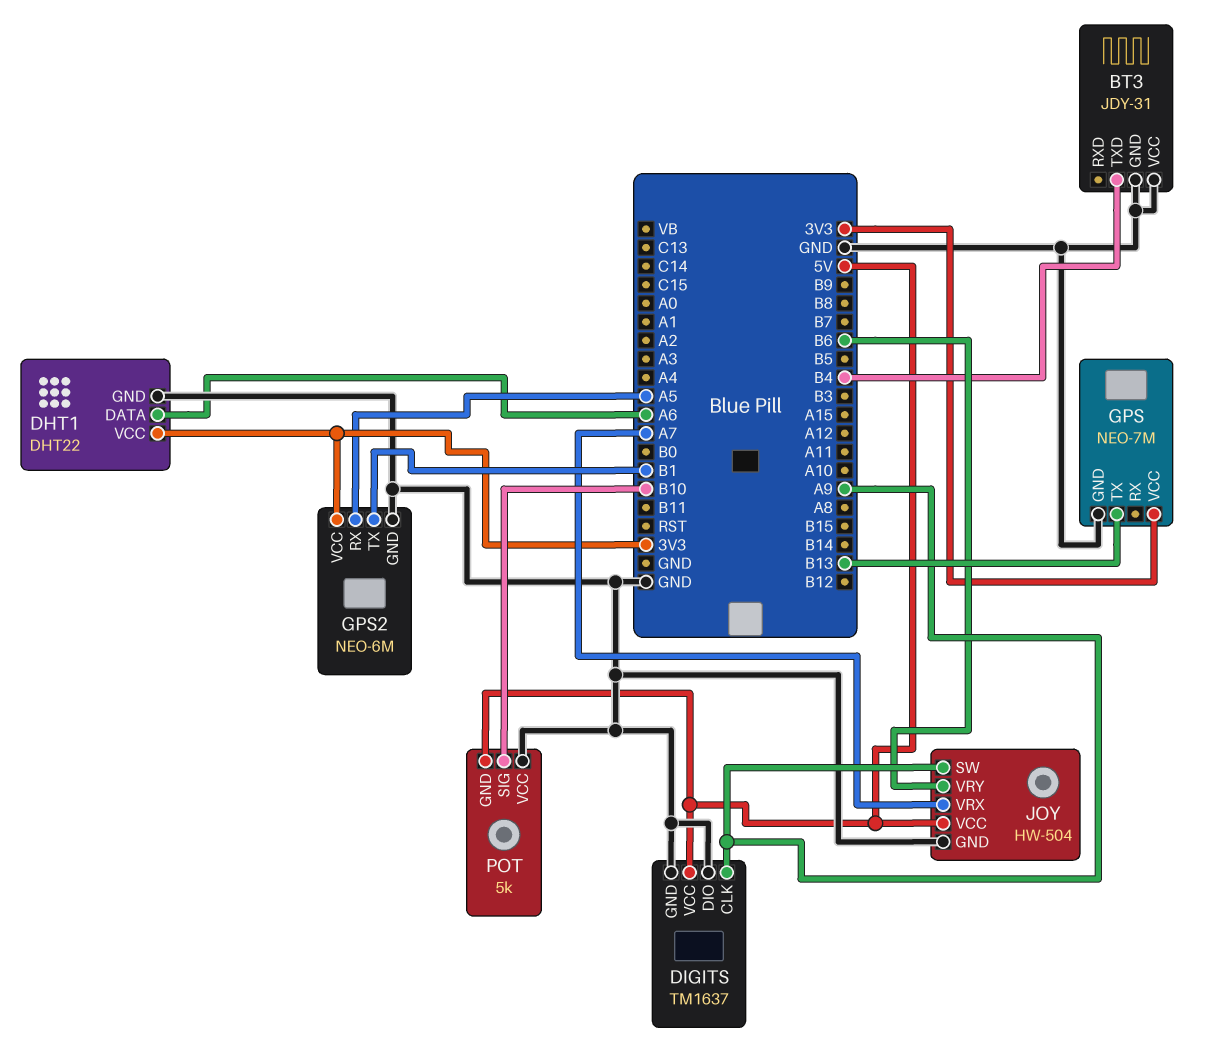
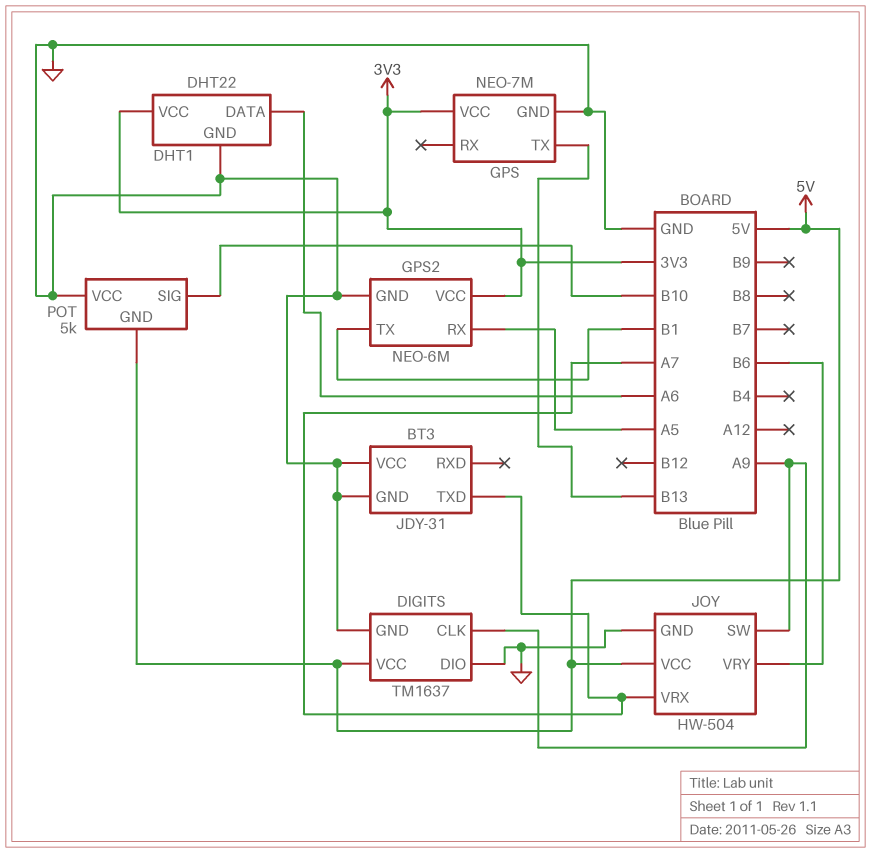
BT3 pin TXD: B4 -> A7

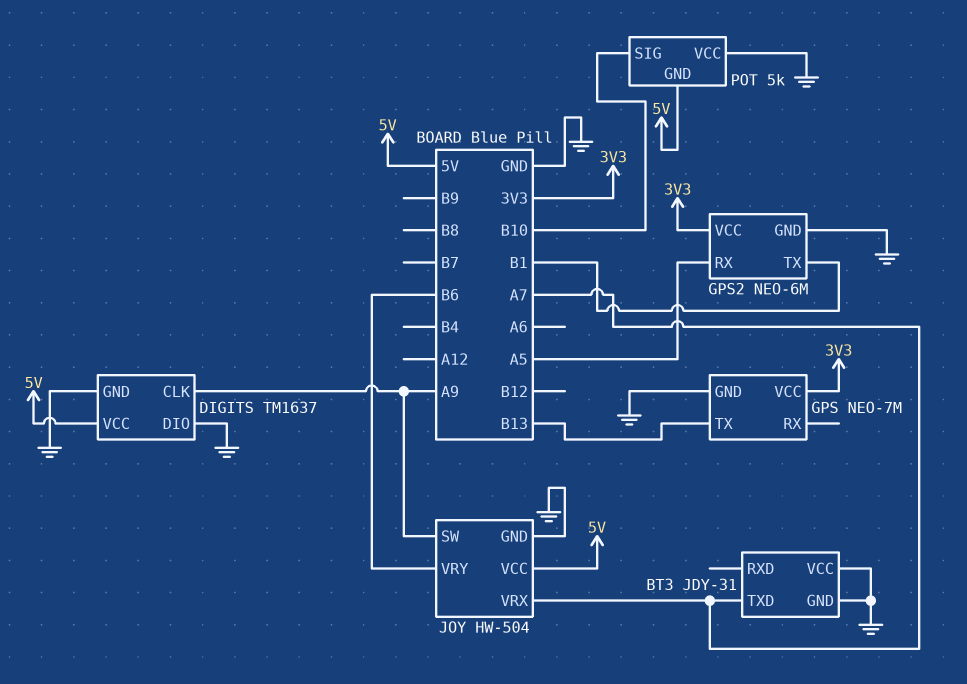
DHT1: DHT22 -> none
DHT1 pin DATA: A6 -> none
DHT1 pin GND: GND -> none
DHT1 pin VCC: 3V3 -> none

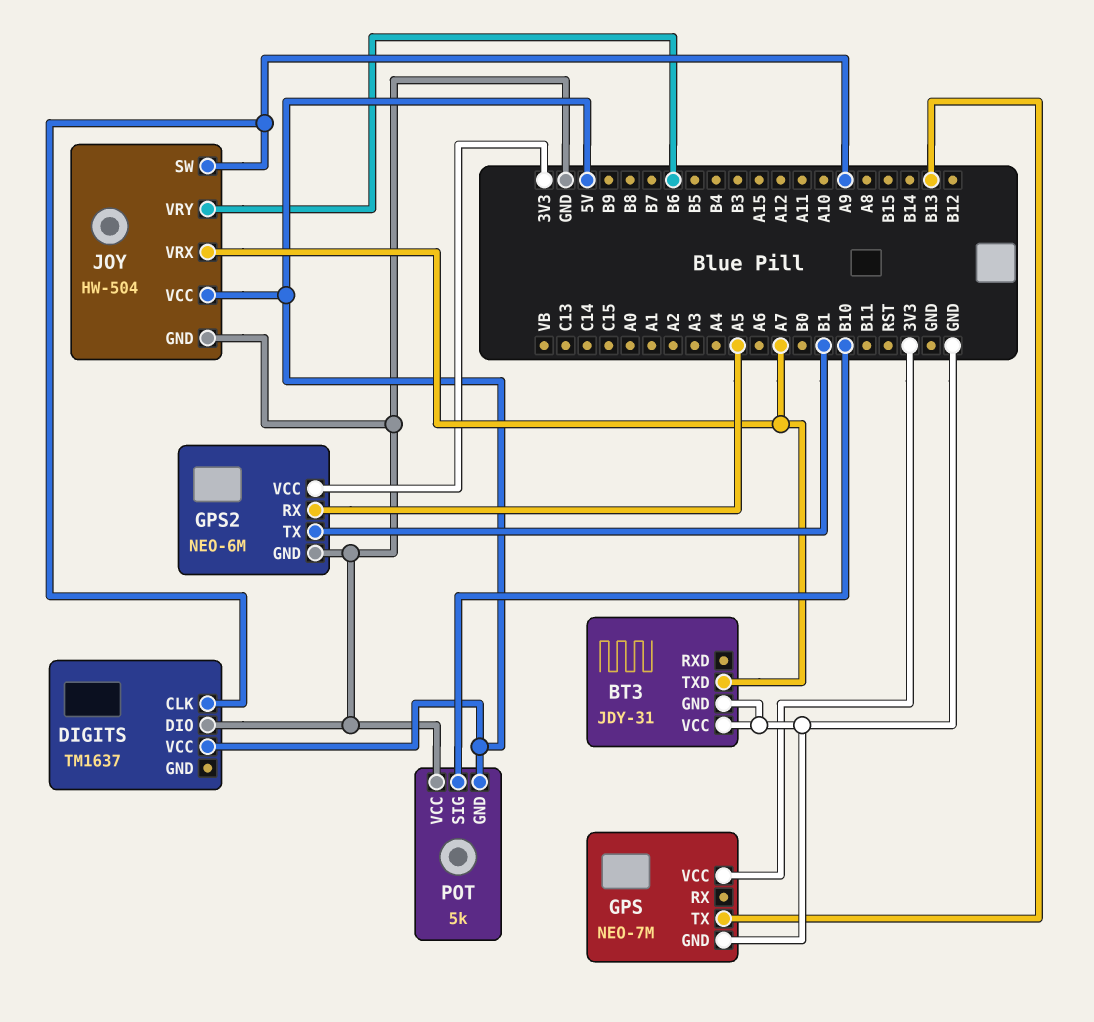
DIGITS pin GND: GND -> none

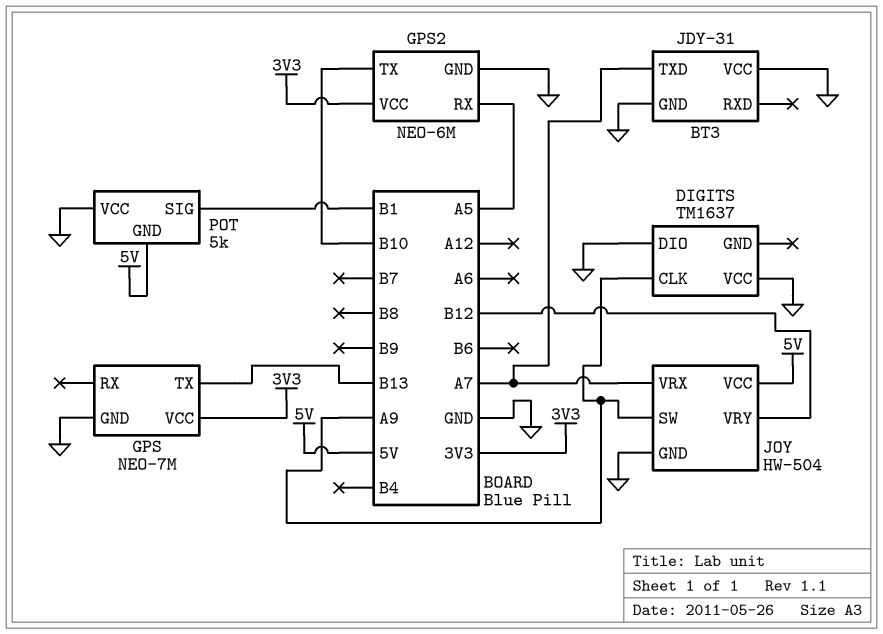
DIGITS pin VCC: 5V -> GND
GPS2 pin TX: B1 -> B10
JOY pin VRY: B6 -> B12
POT pin SIG: B10 -> B1

